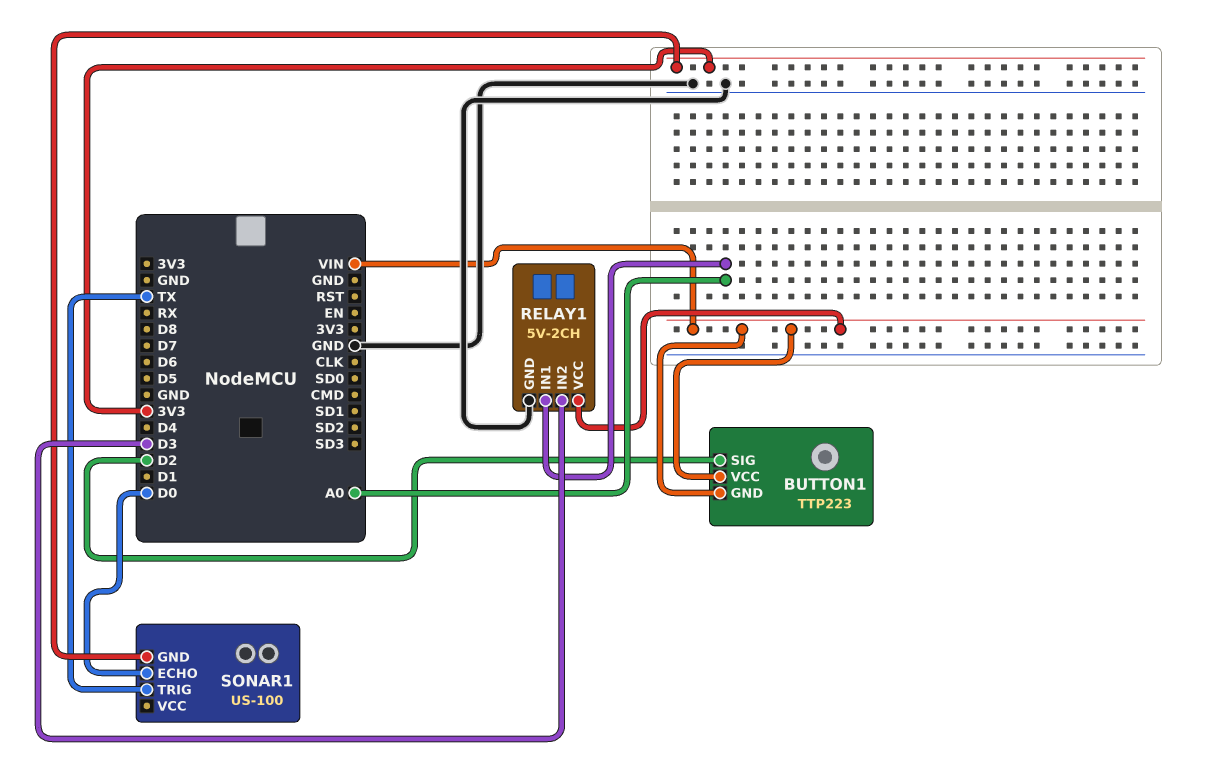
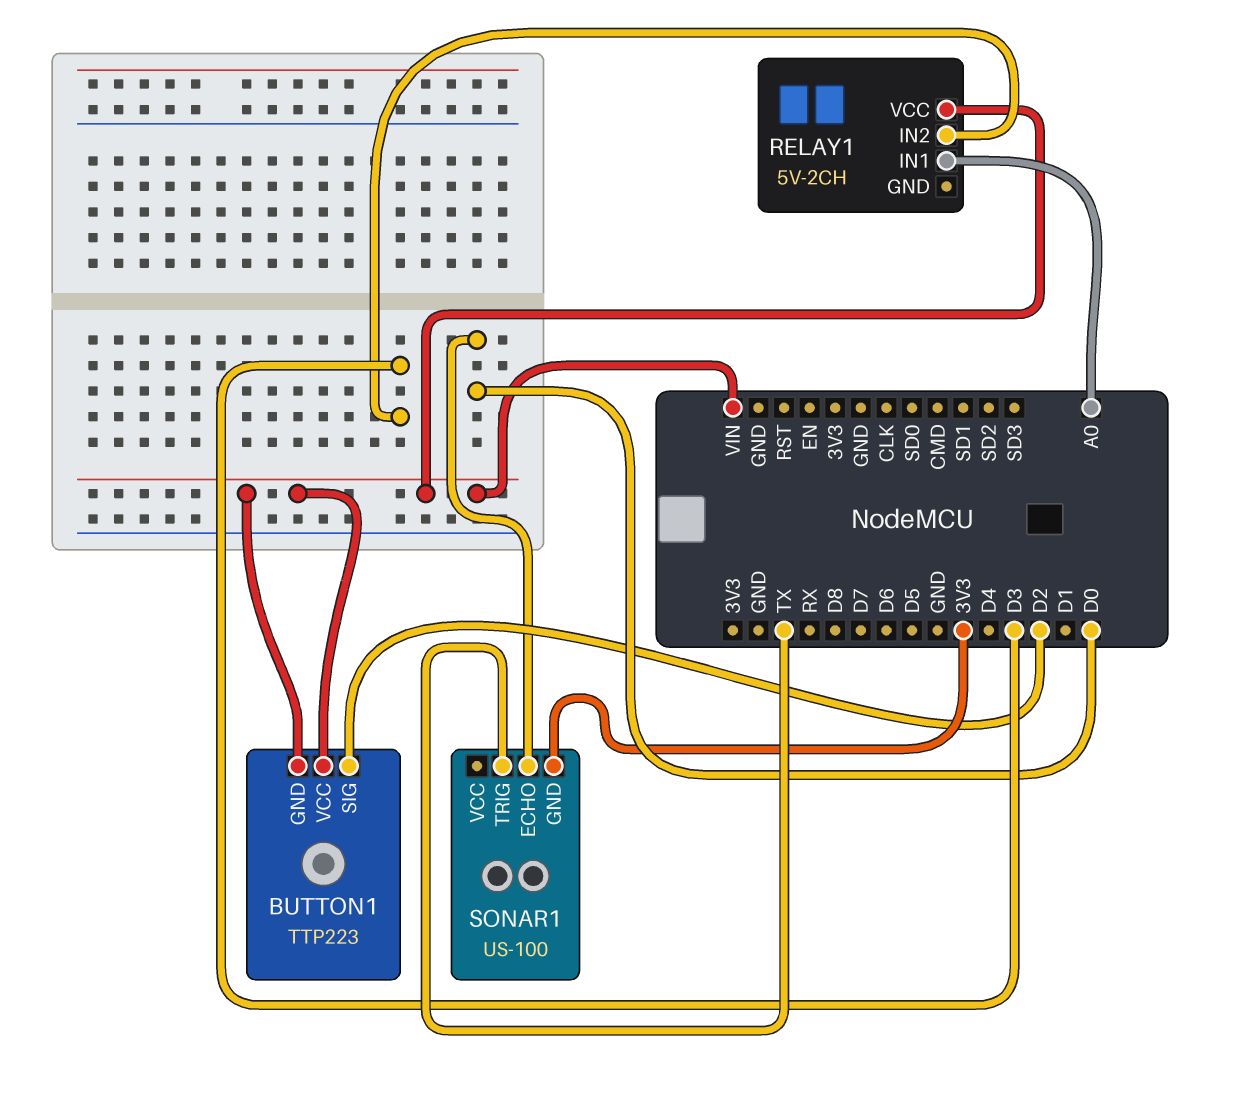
RELAY1 pin GND: GND -> none

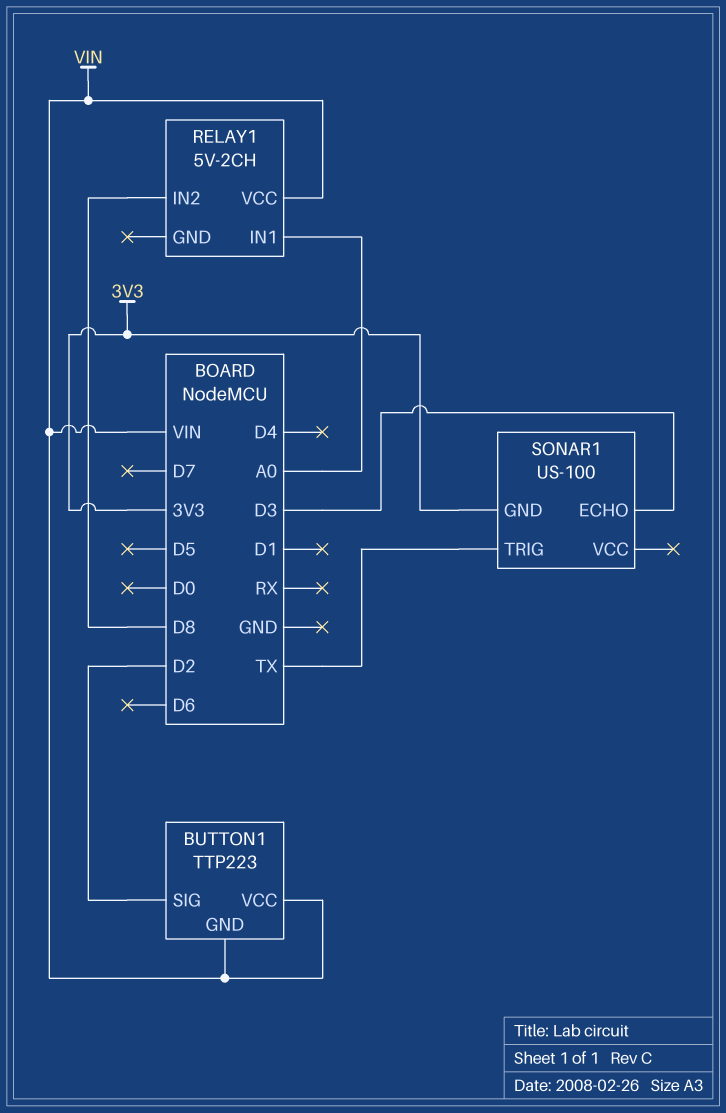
RELAY1 pin IN2: D3 -> D8
SONAR1 pin ECHO: D0 -> D3

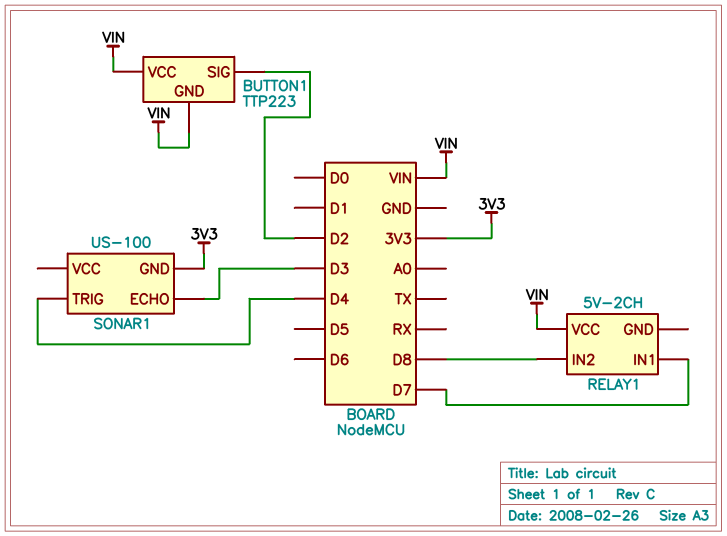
RELAY1 pin IN1: A0 -> D7
SONAR1 pin TRIG: TX -> D4

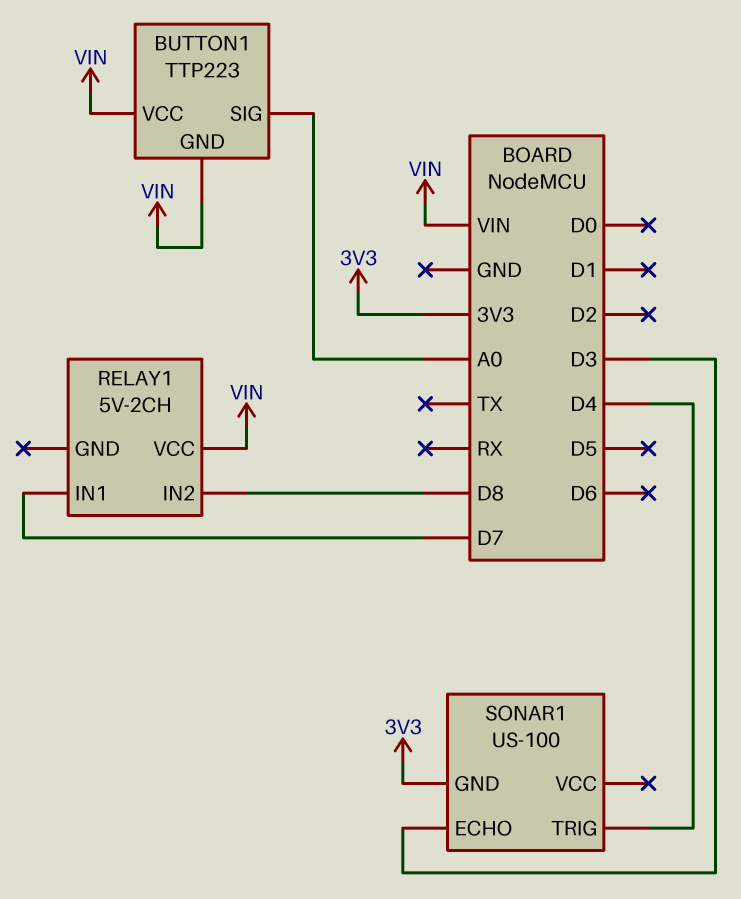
BUTTON1 pin SIG: D2 -> A0

